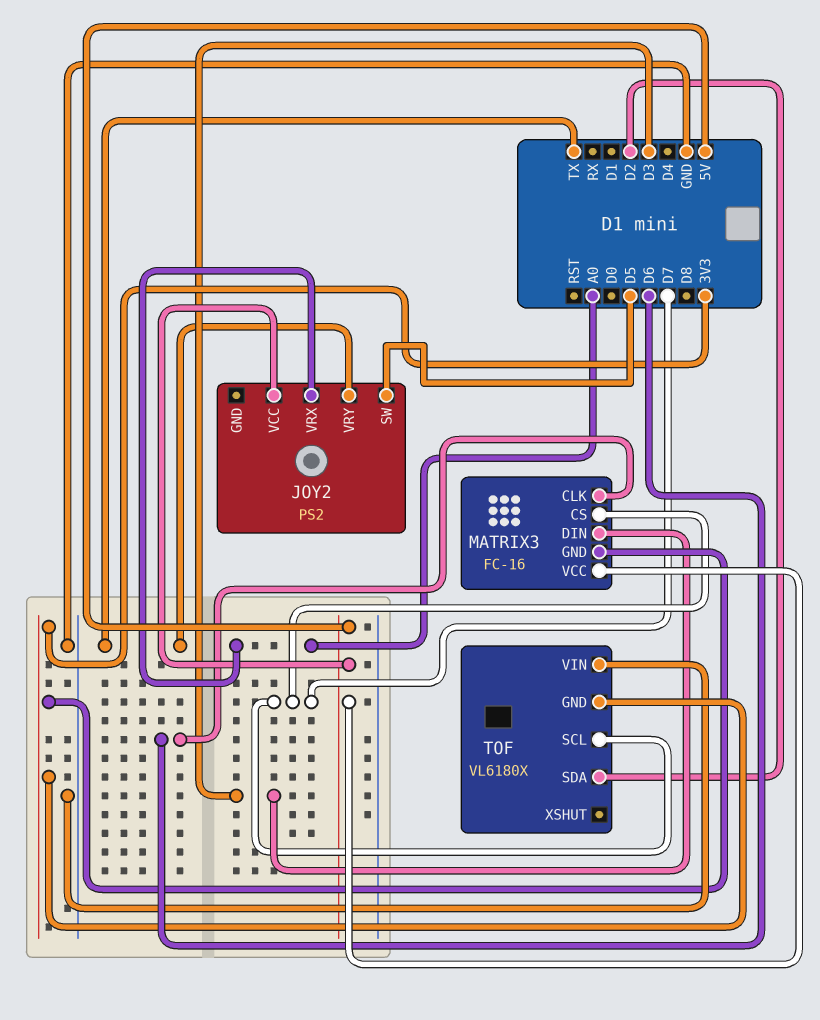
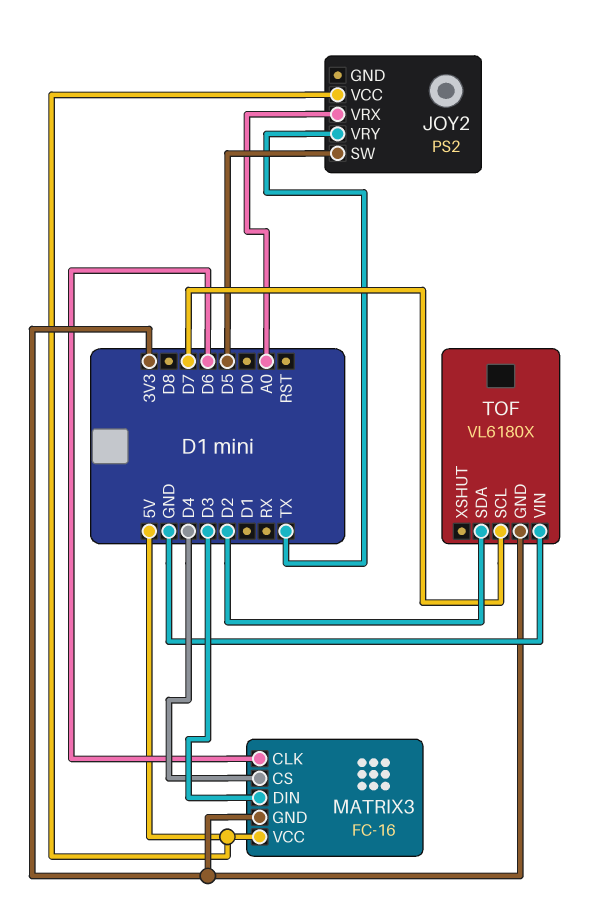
MATRIX3 pin CS: D7 -> D4

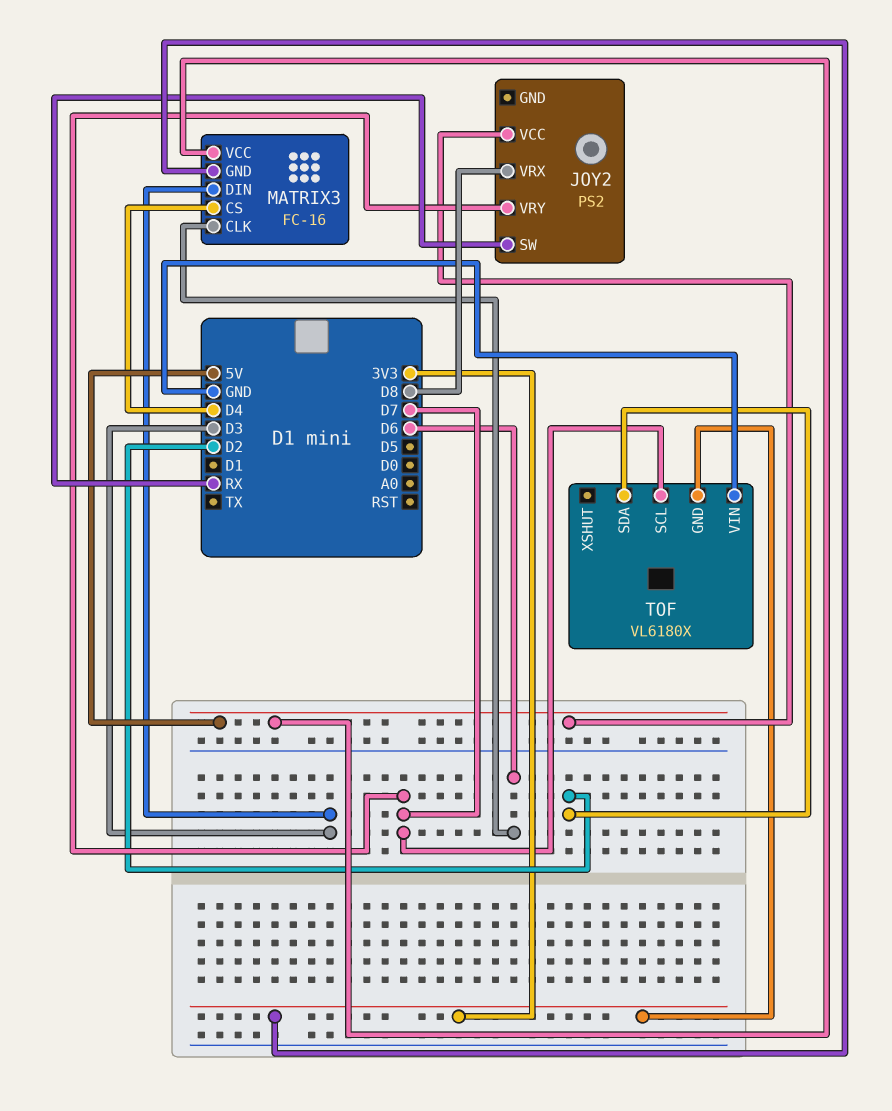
JOY2 pin SW: D5 -> RX
JOY2 pin VRX: A0 -> D8
JOY2 pin VRY: TX -> D7

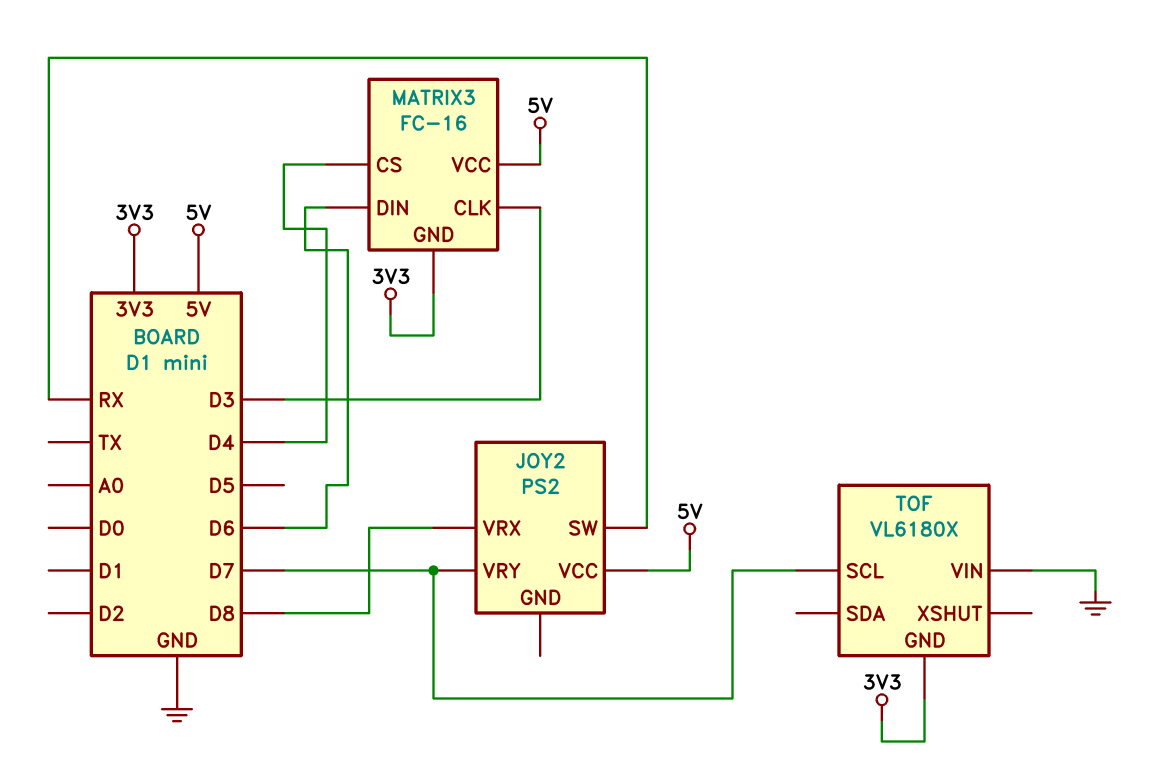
MATRIX3 pin CLK: D6 -> D3
MATRIX3 pin DIN: D3 -> D6
TOF pin SDA: D2 -> none

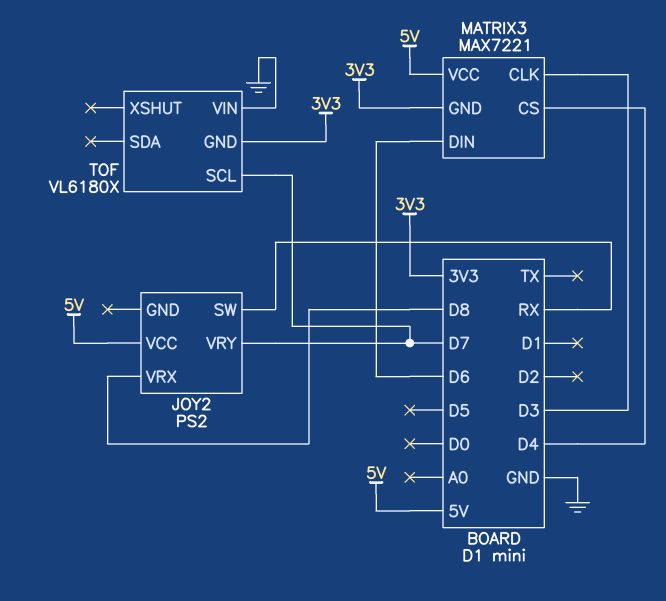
MATRIX3: FC-16 -> MAX7221

